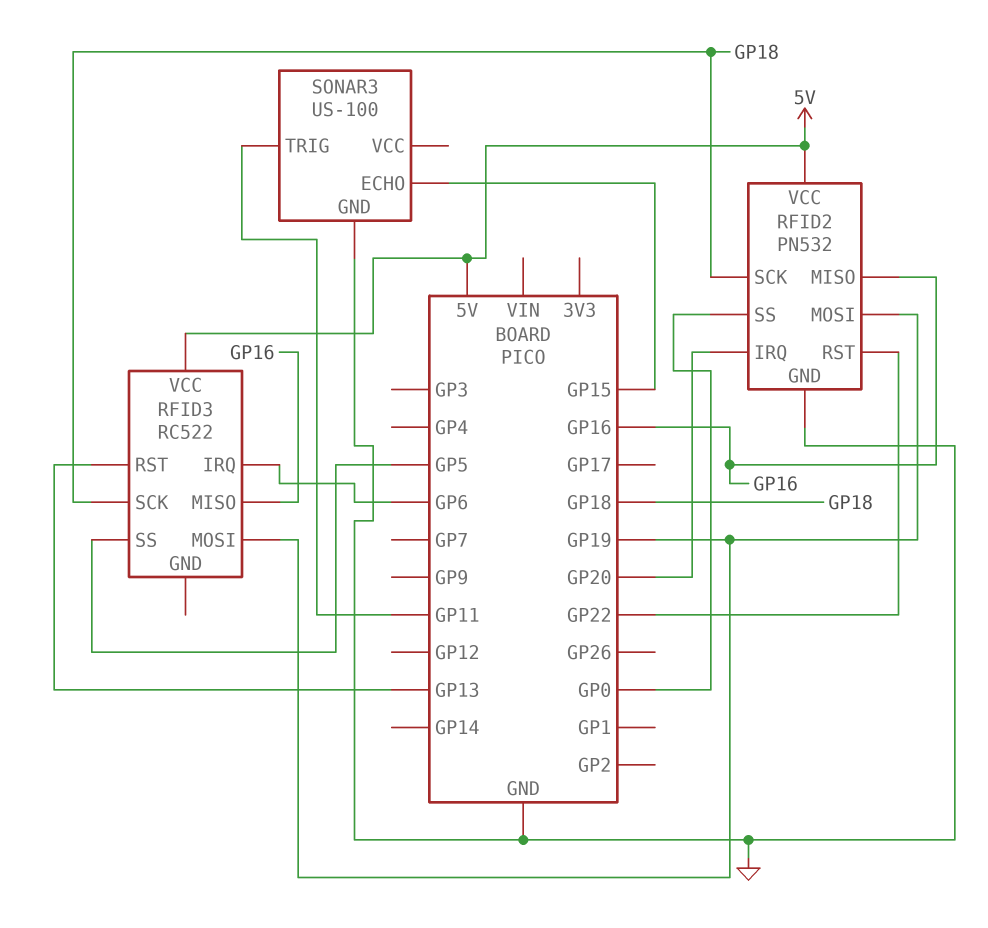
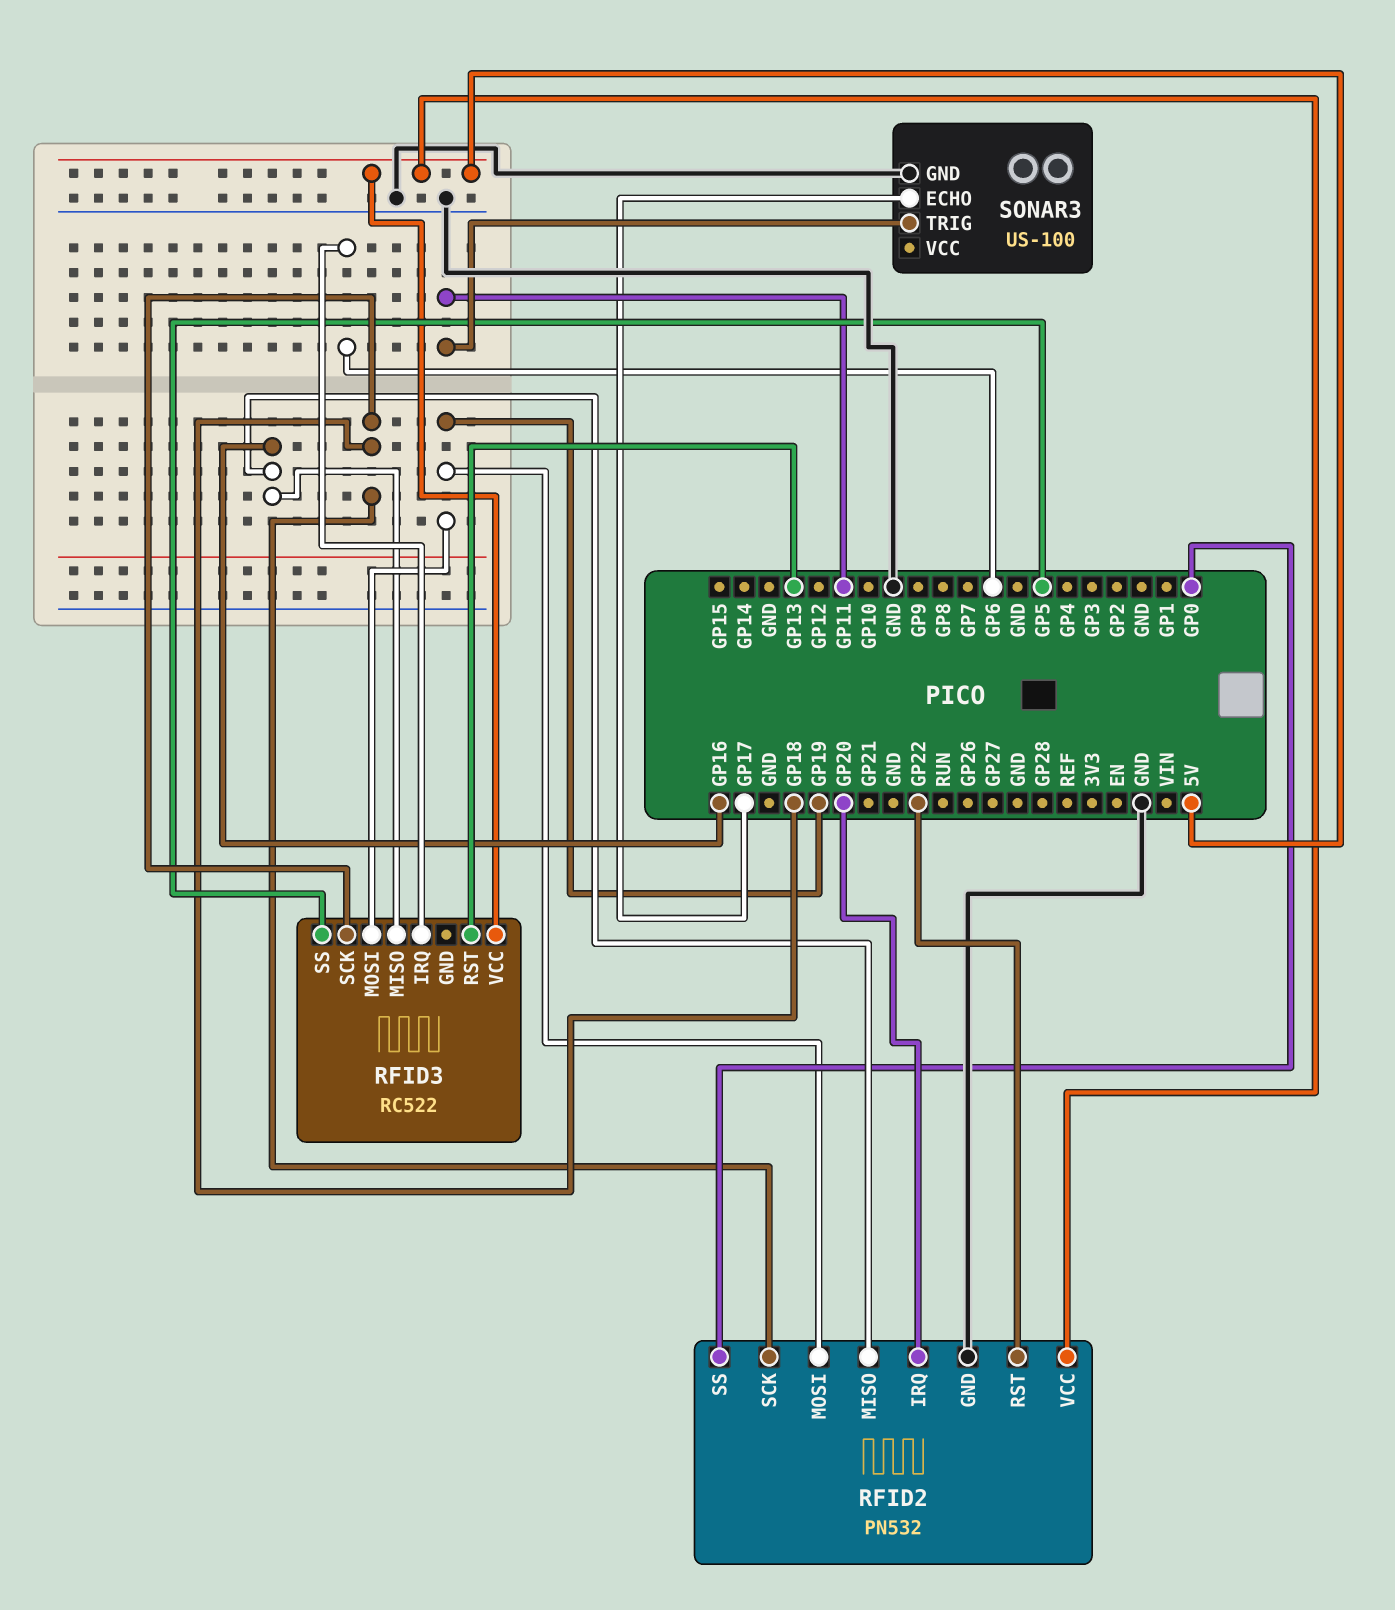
SONAR3 pin ECHO: GP15 -> GP17

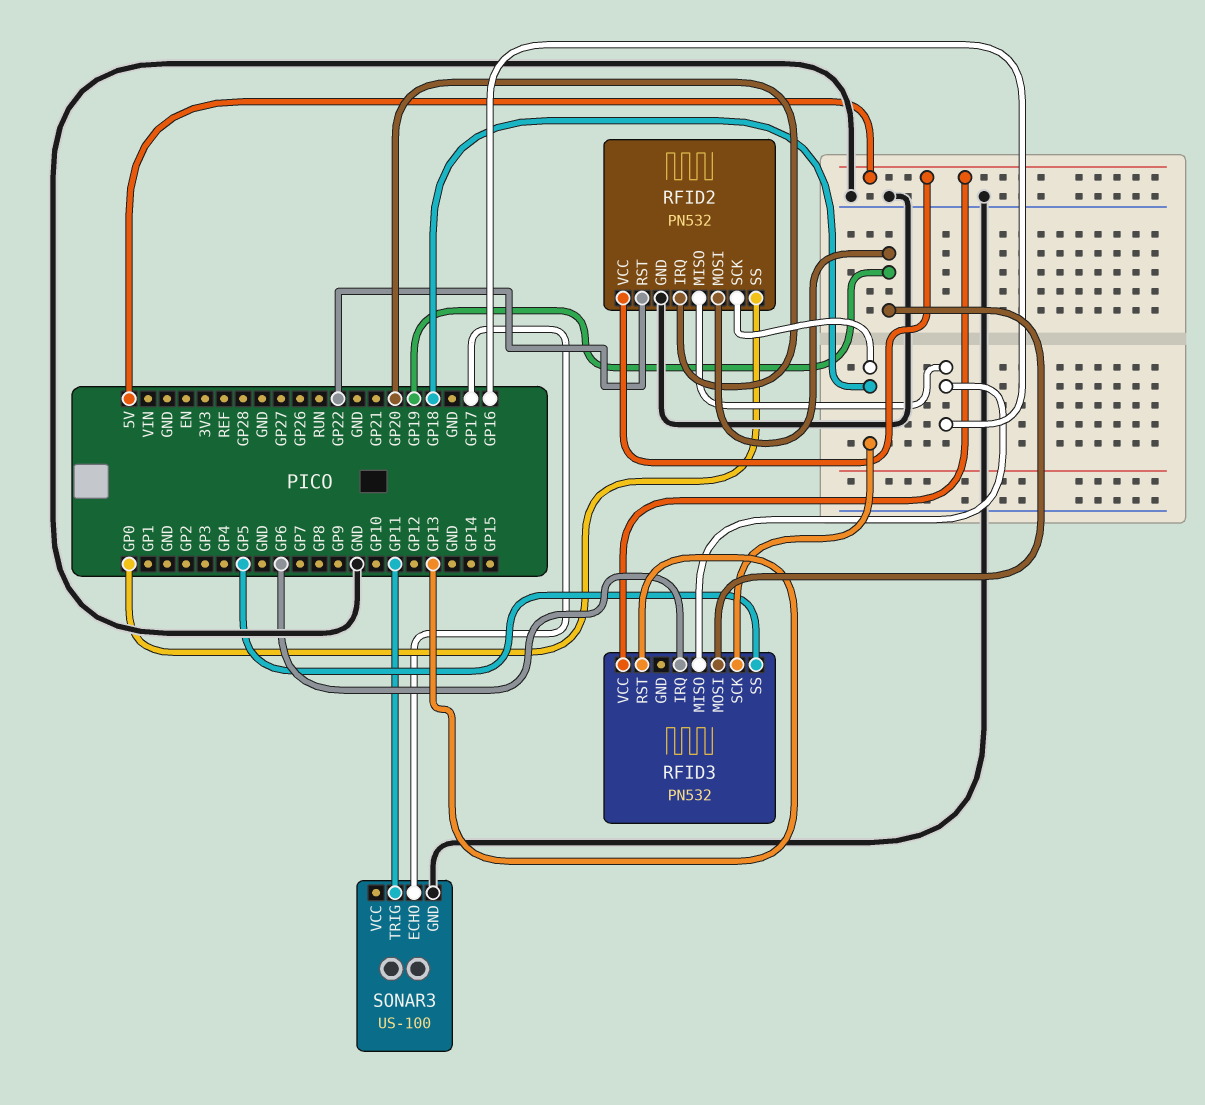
RFID3: RC522 -> PN532

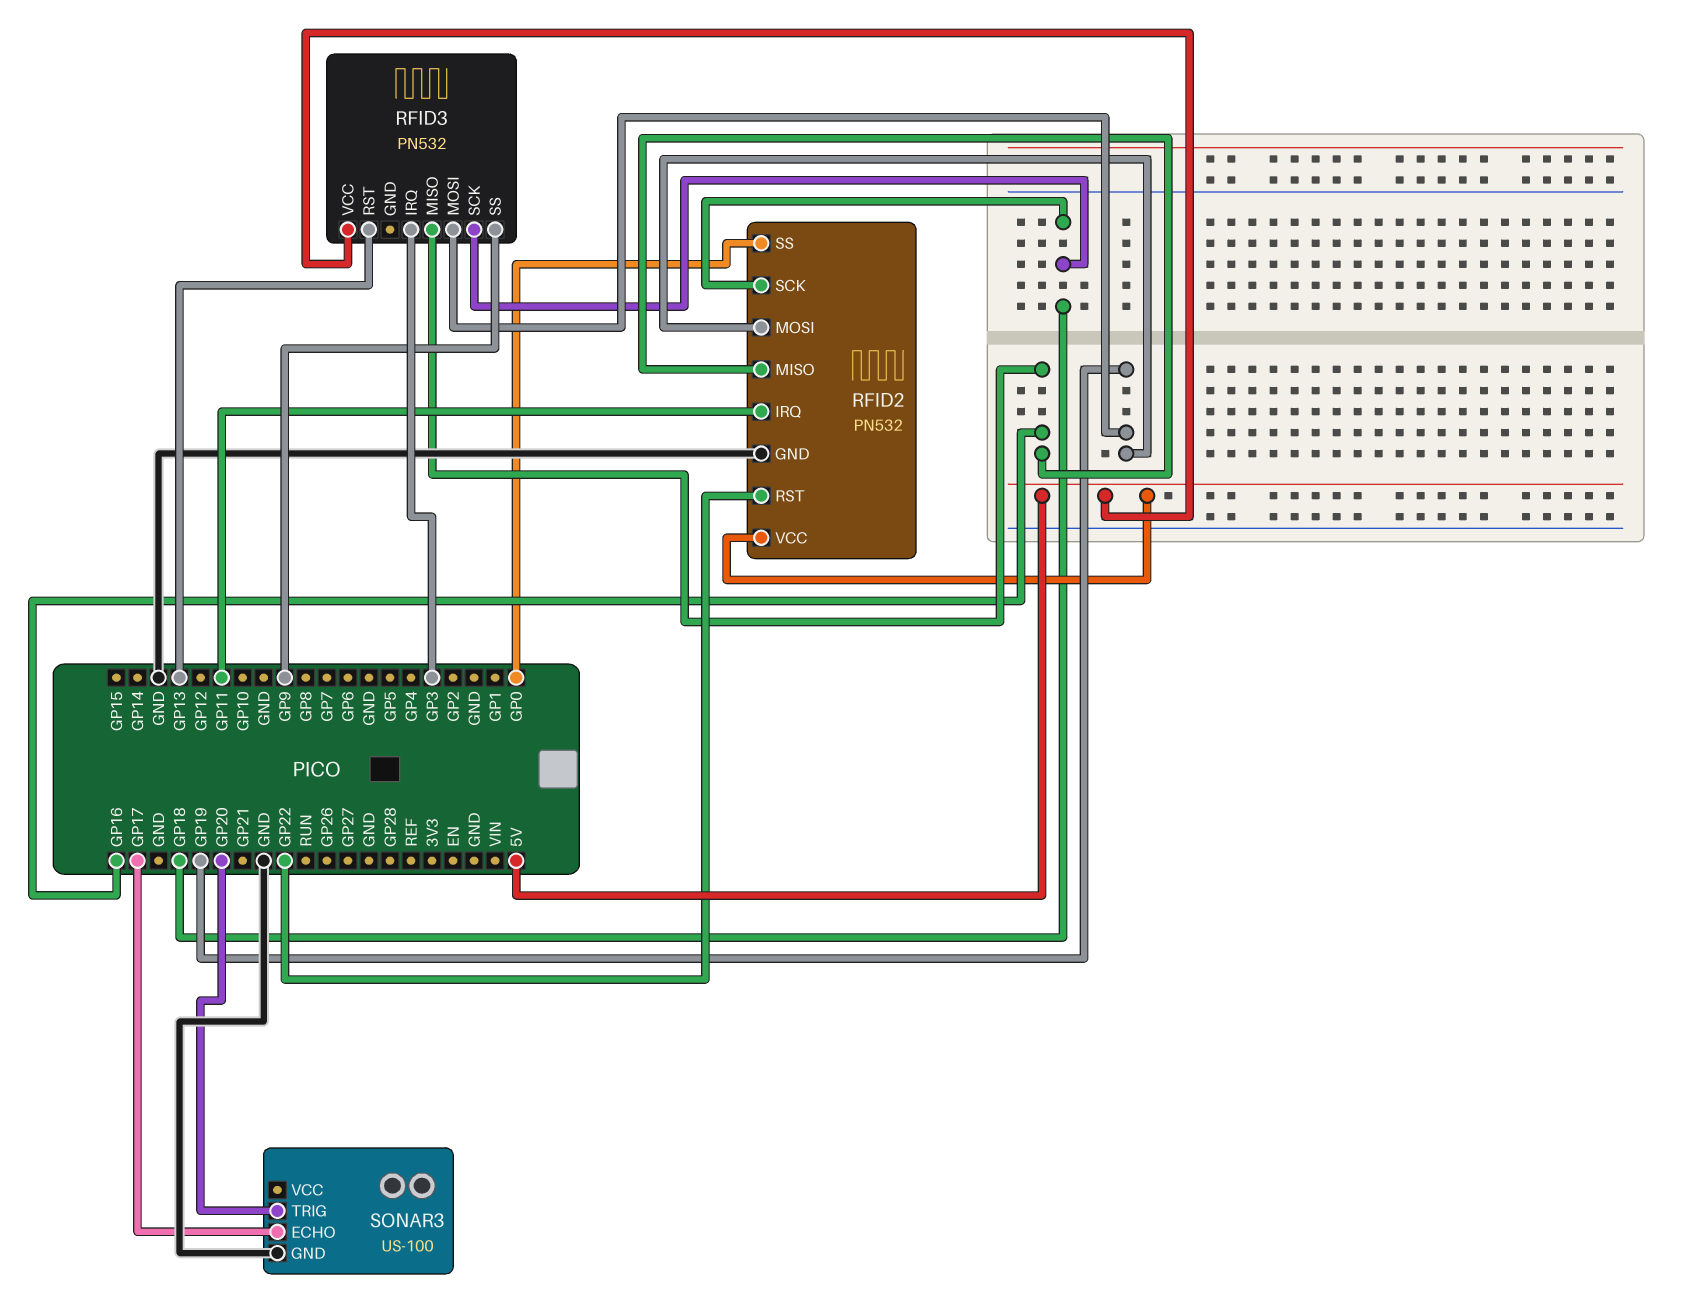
RFID2 pin IRQ: GP20 -> GP11
RFID3 pin IRQ: GP6 -> GP3
RFID3 pin SS: GP5 -> GP9
SONAR3 pin TRIG: GP11 -> GP20

